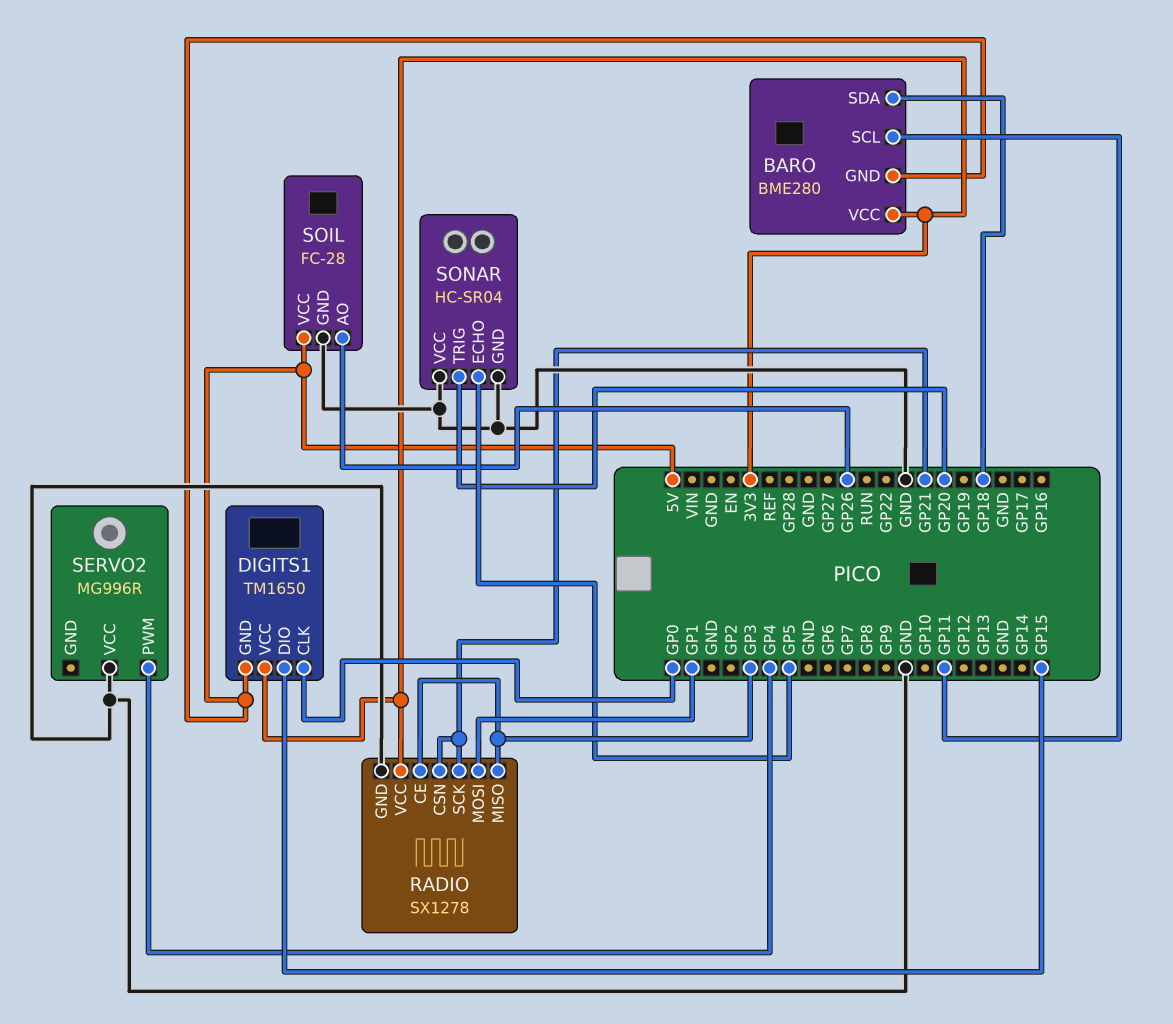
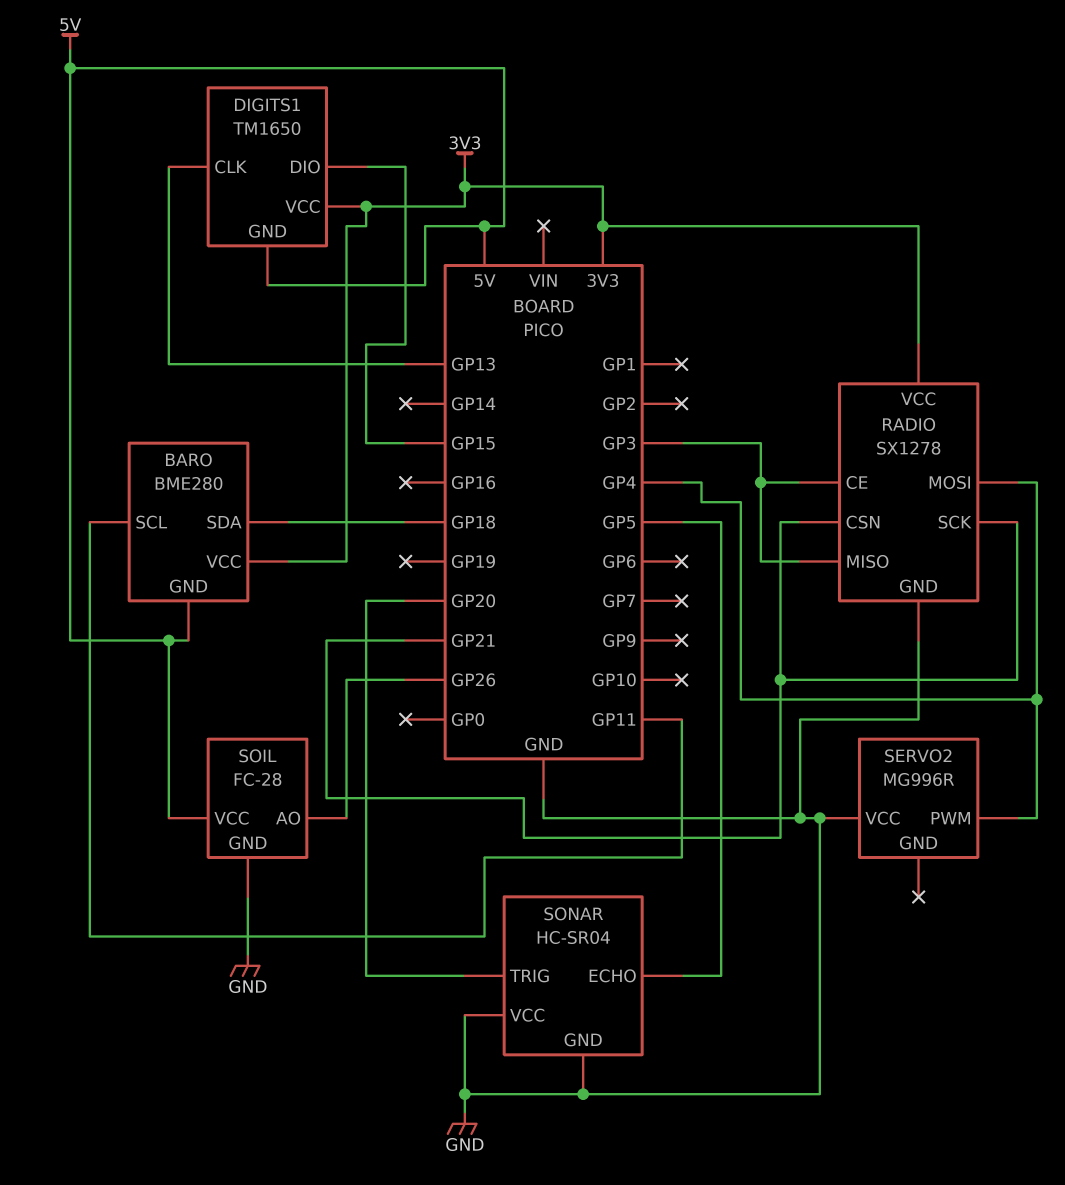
DIGITS1 pin CLK: GP0 -> GP13
RADIO pin MOSI: GP1 -> GP4

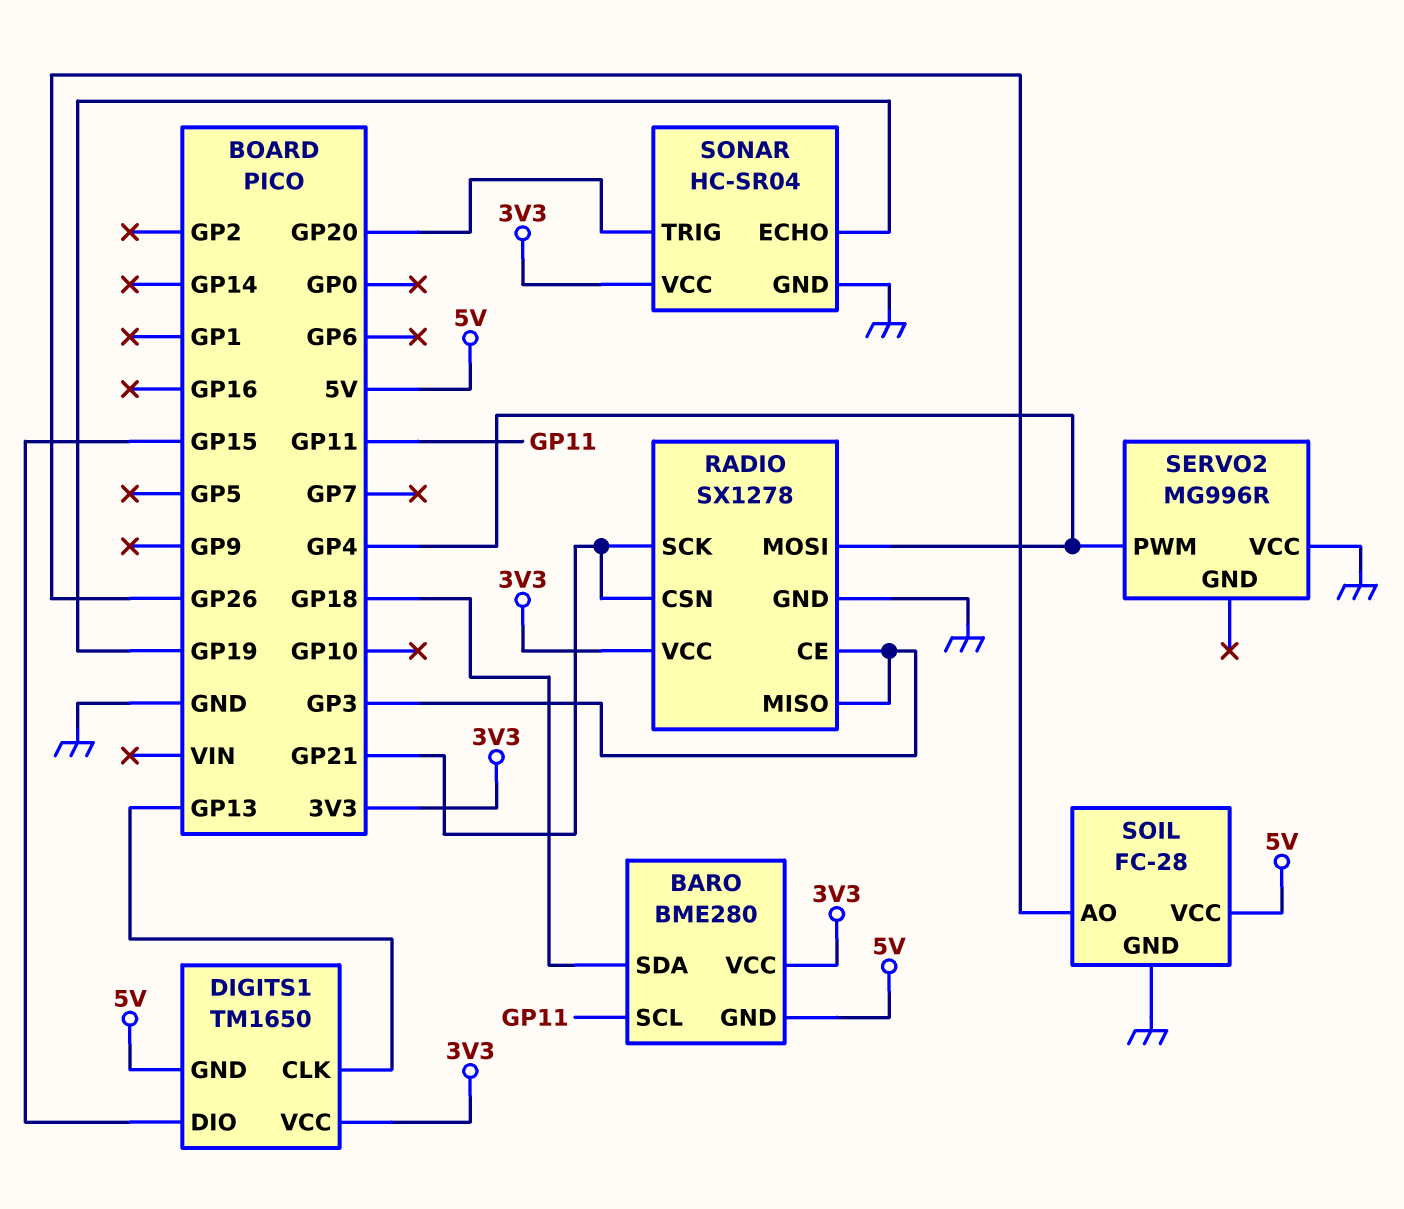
SONAR pin ECHO: GP5 -> GP19
SONAR pin VCC: GND -> 3V3

